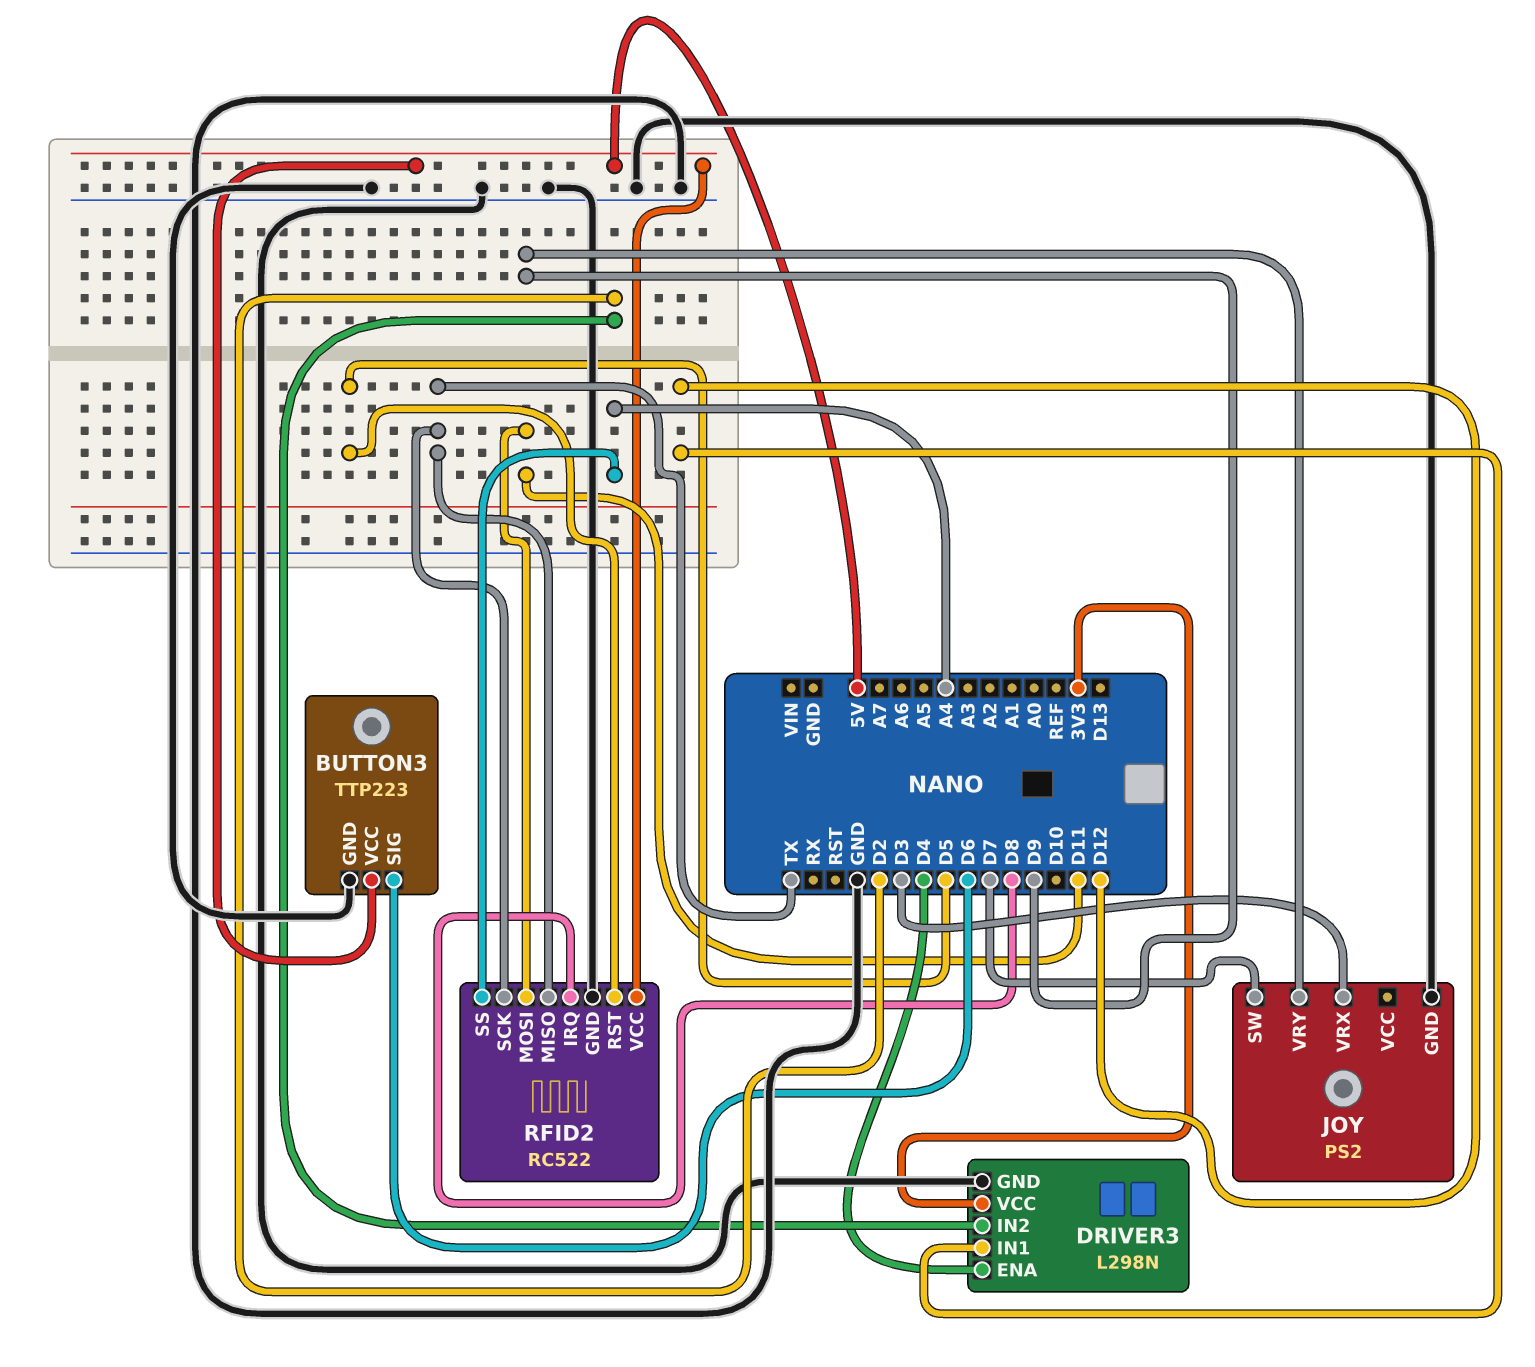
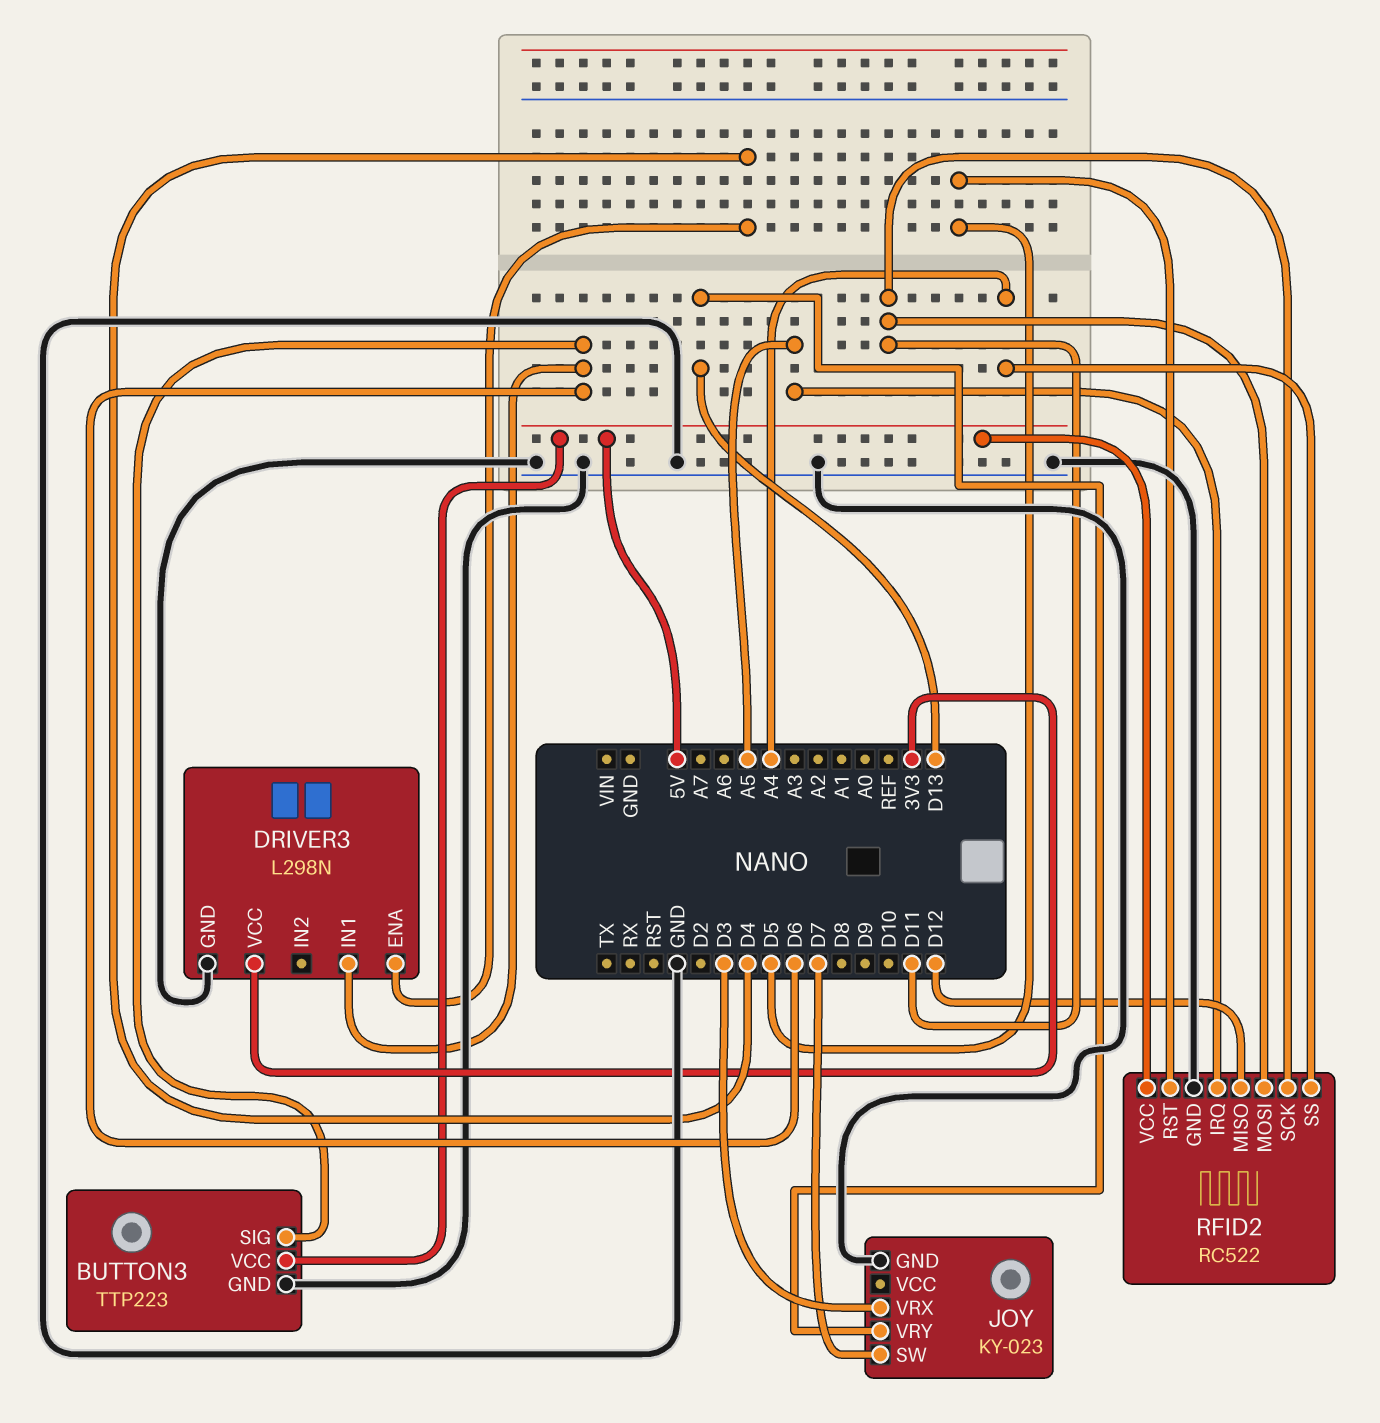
DRIVER3 pin IN1: D12 -> D6
DRIVER3 pin IN2: D2 -> none
JOY: PS2 -> KY-023
JOY pin VRY: D9 -> D13
RFID2 pin IRQ: D8 -> A5
RFID2 pin MISO: TX -> D12
RFID2 pin SCK: TX -> D11

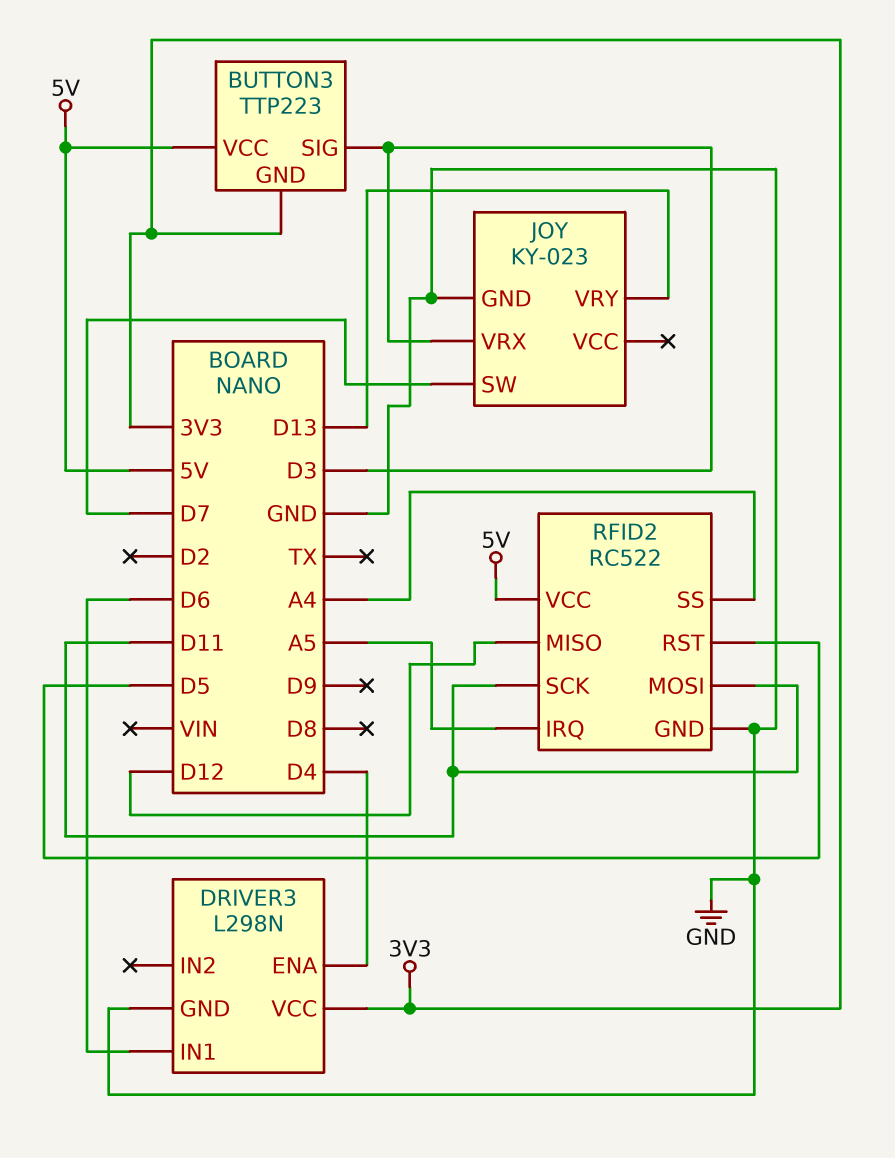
BUTTON3 pin GND: GND -> 3V3
BUTTON3 pin SIG: D6 -> D3

